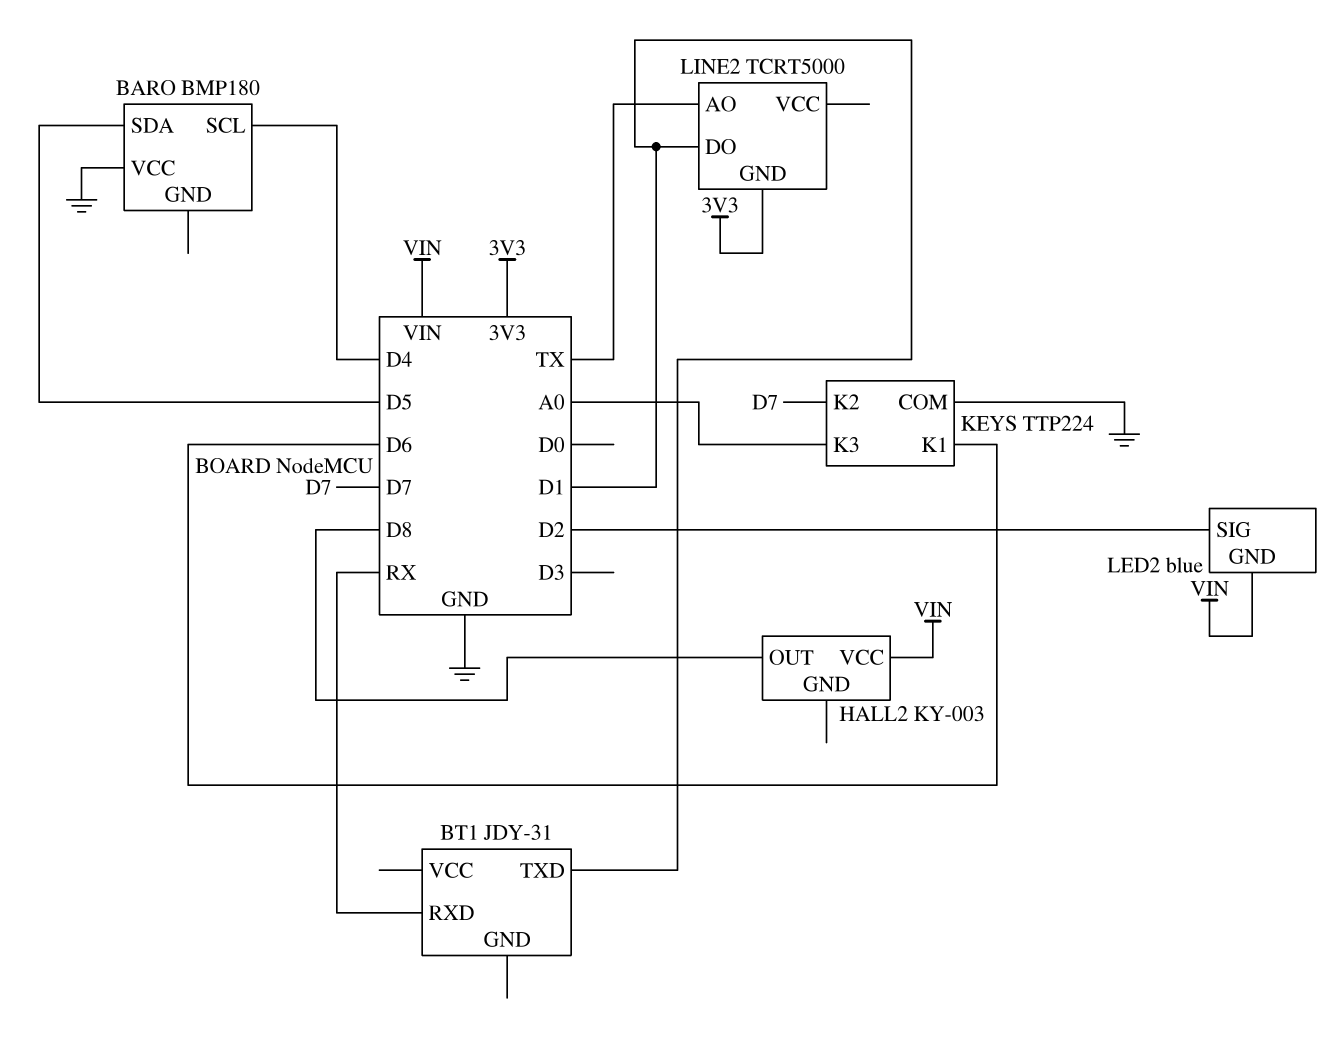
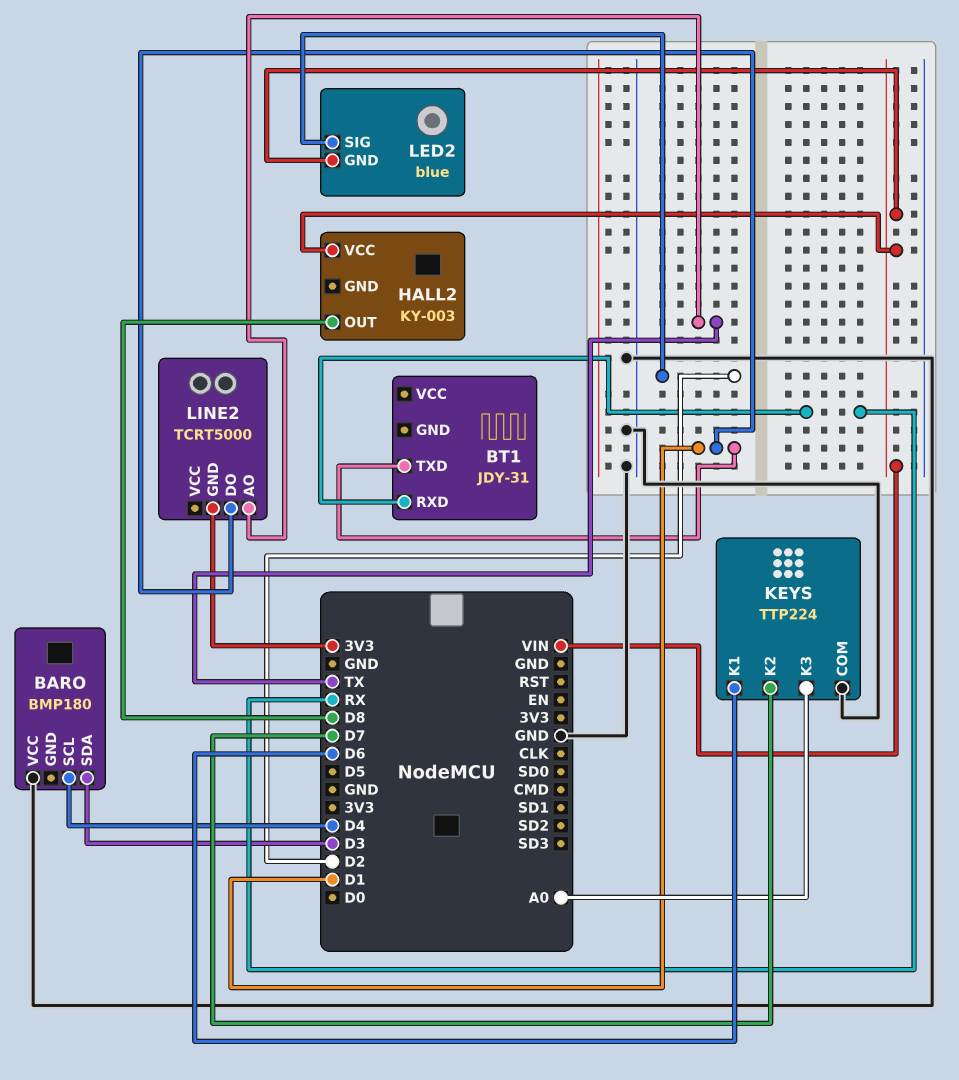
BARO pin SDA: D5 -> D3

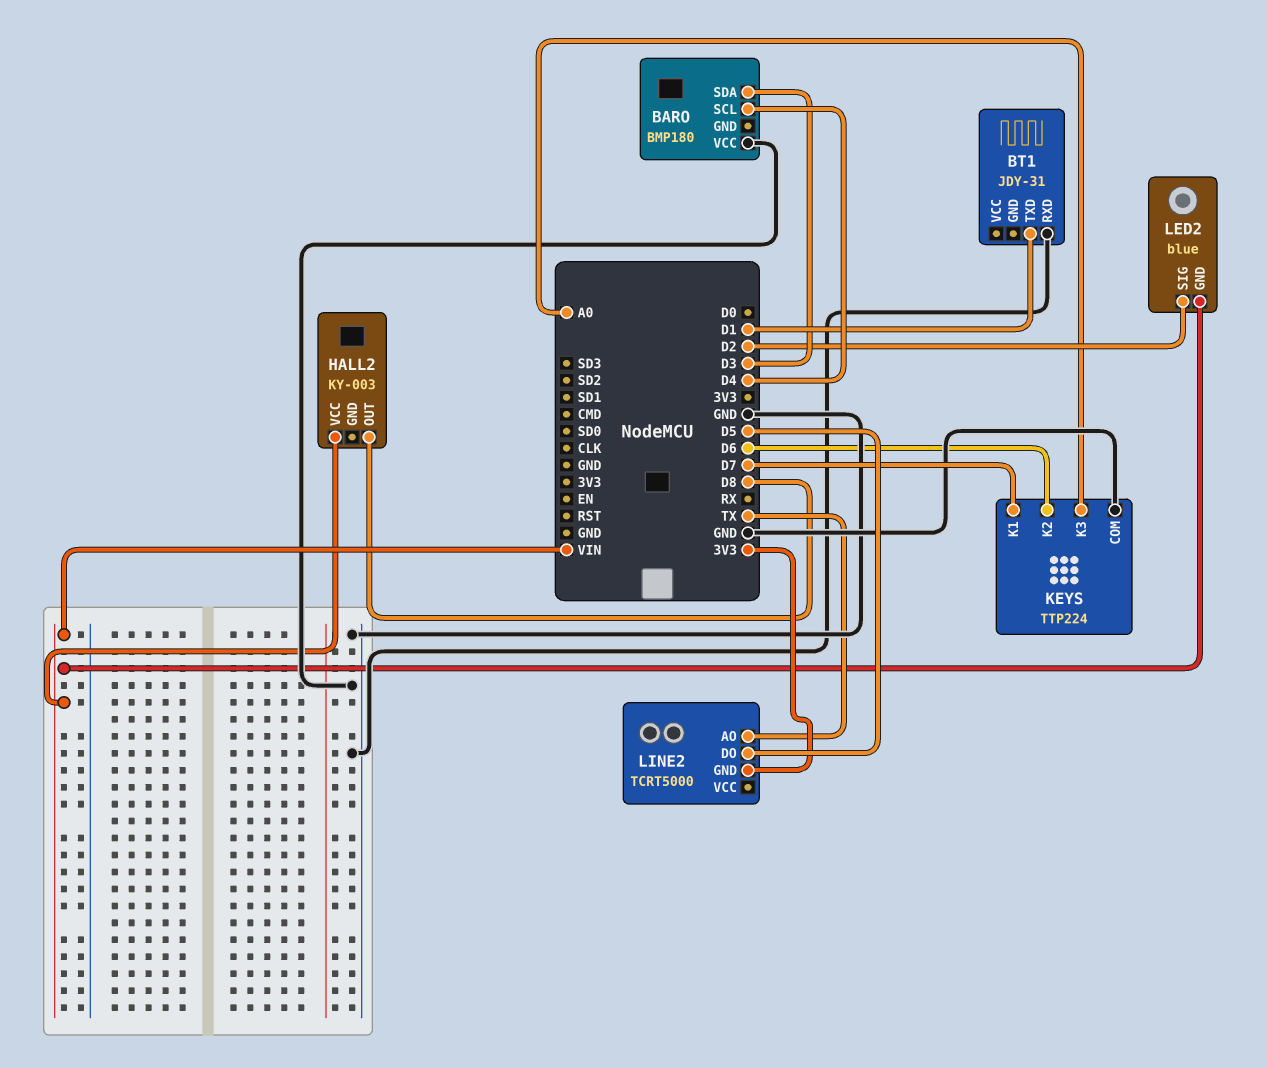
BT1 pin RXD: RX -> GND
KEYS pin K1: D6 -> D7
KEYS pin K2: D7 -> D6
LINE2 pin DO: D1 -> D5

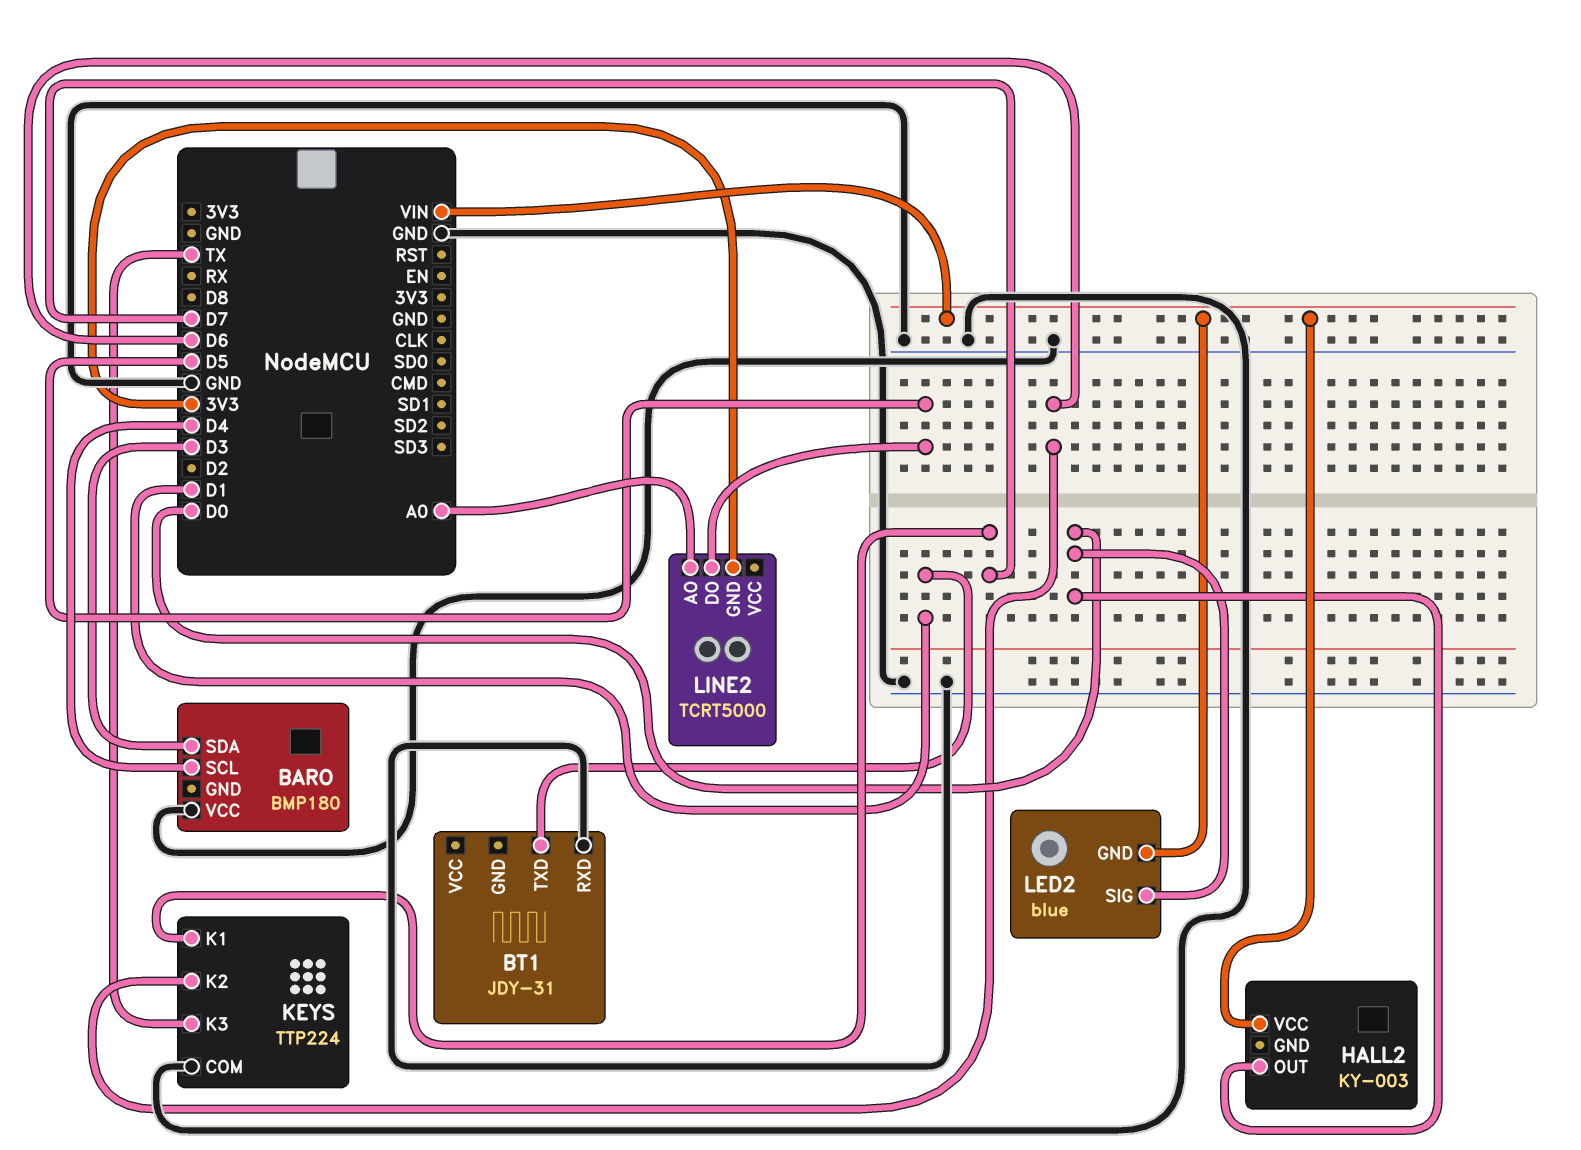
HALL2 pin OUT: D8 -> D0
KEYS pin K3: A0 -> TX
LED2 pin SIG: D2 -> D0
LINE2 pin AO: TX -> A0

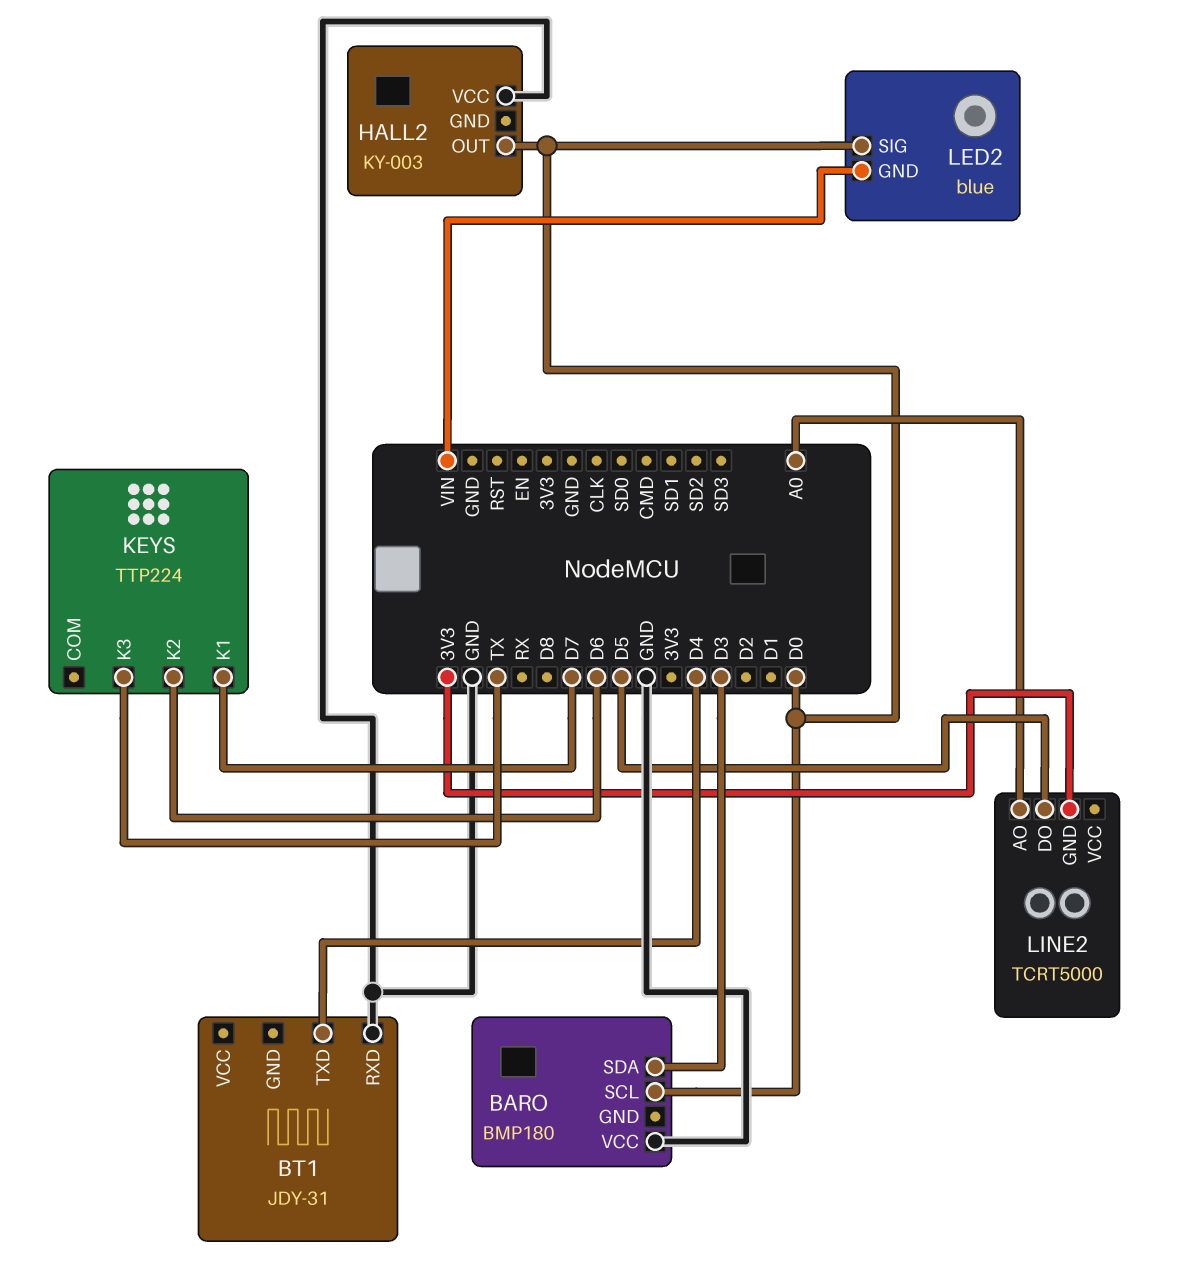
BARO pin SCL: D4 -> D0
BT1 pin TXD: D1 -> D4
HALL2 pin VCC: VIN -> GND
KEYS pin COM: GND -> none

